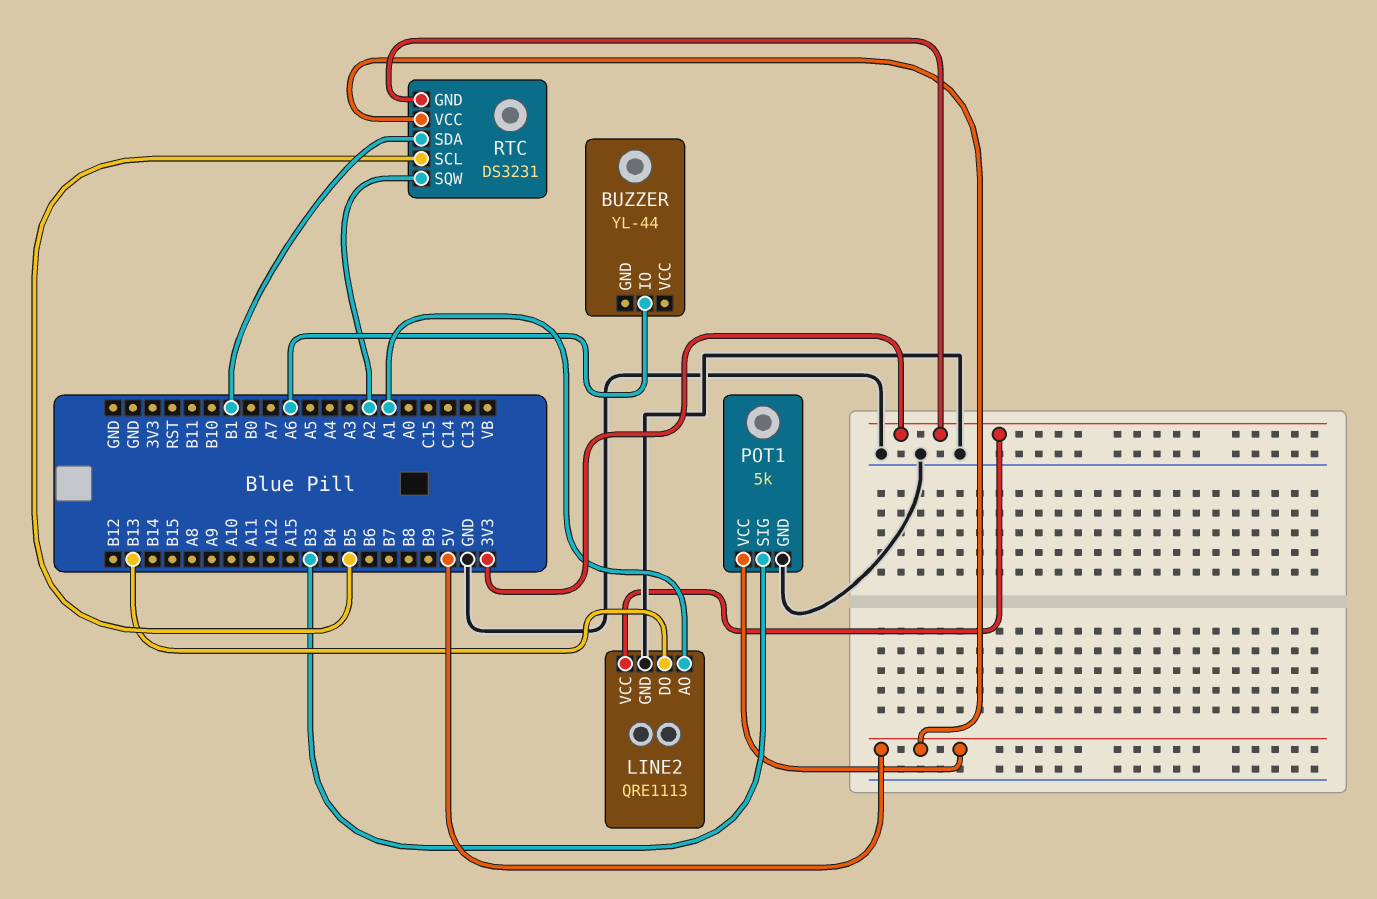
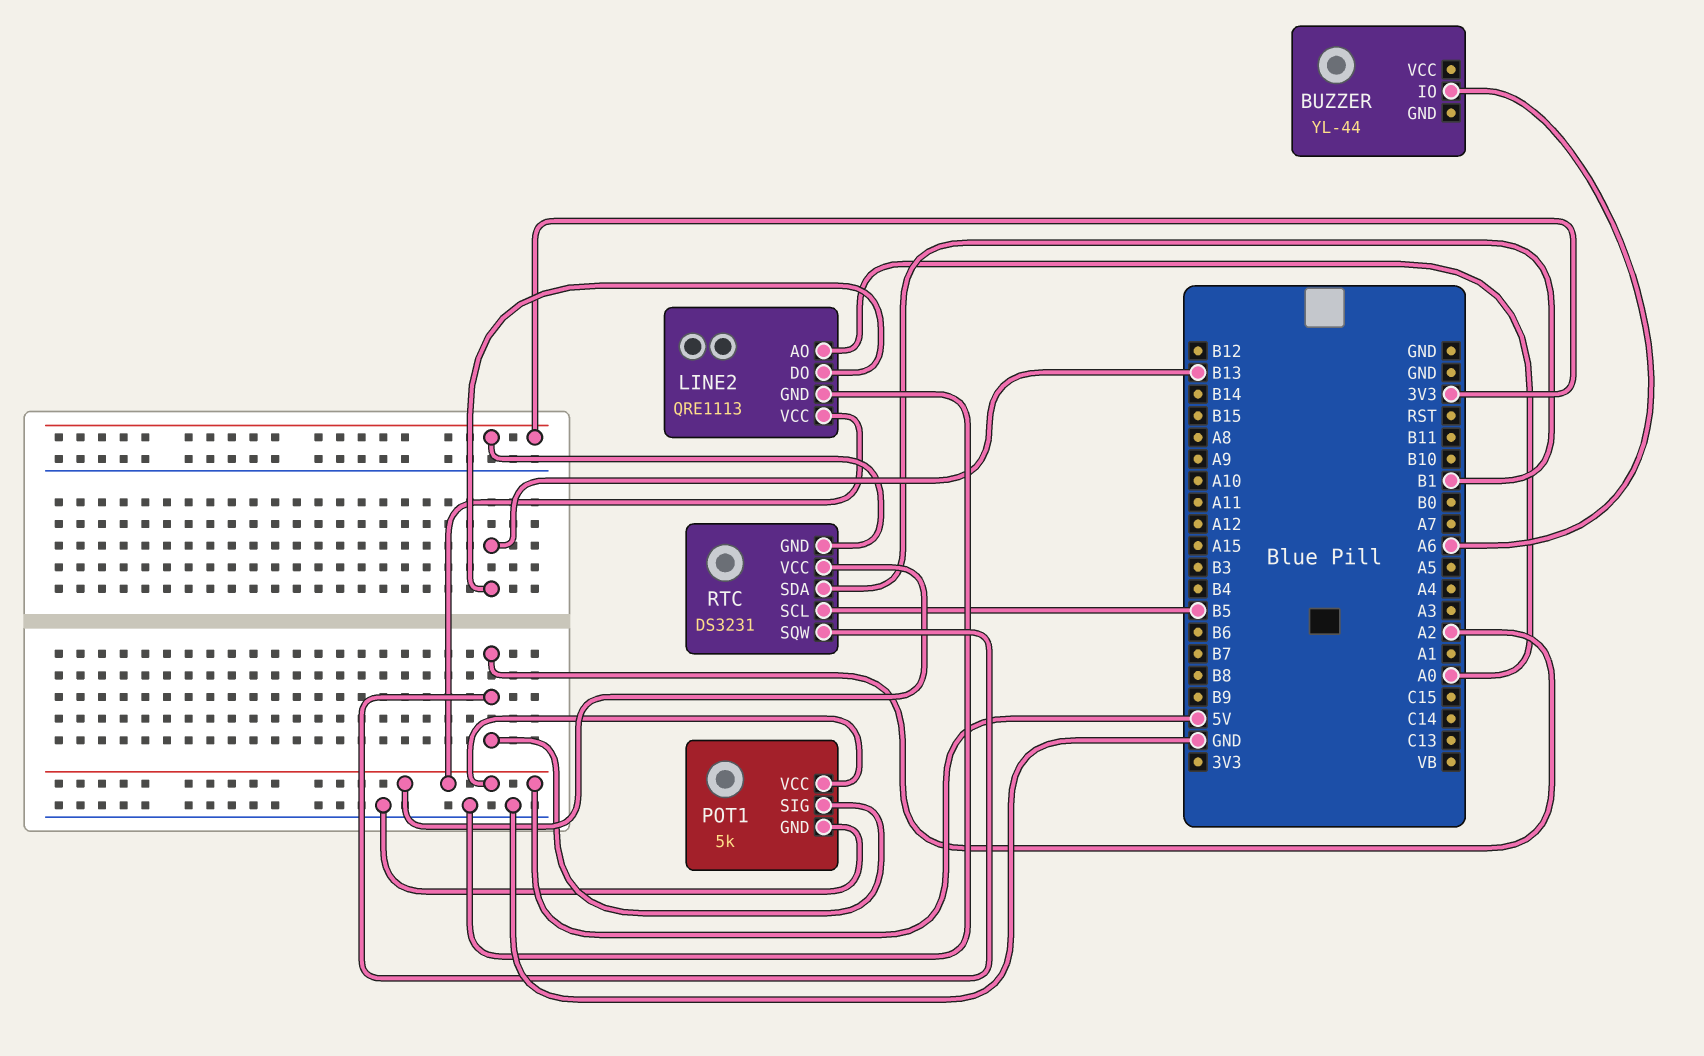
LINE2 pin AO: A1 -> A0
LINE2 pin VCC: 3V3 -> 5V
POT1 pin SIG: B3 -> A2

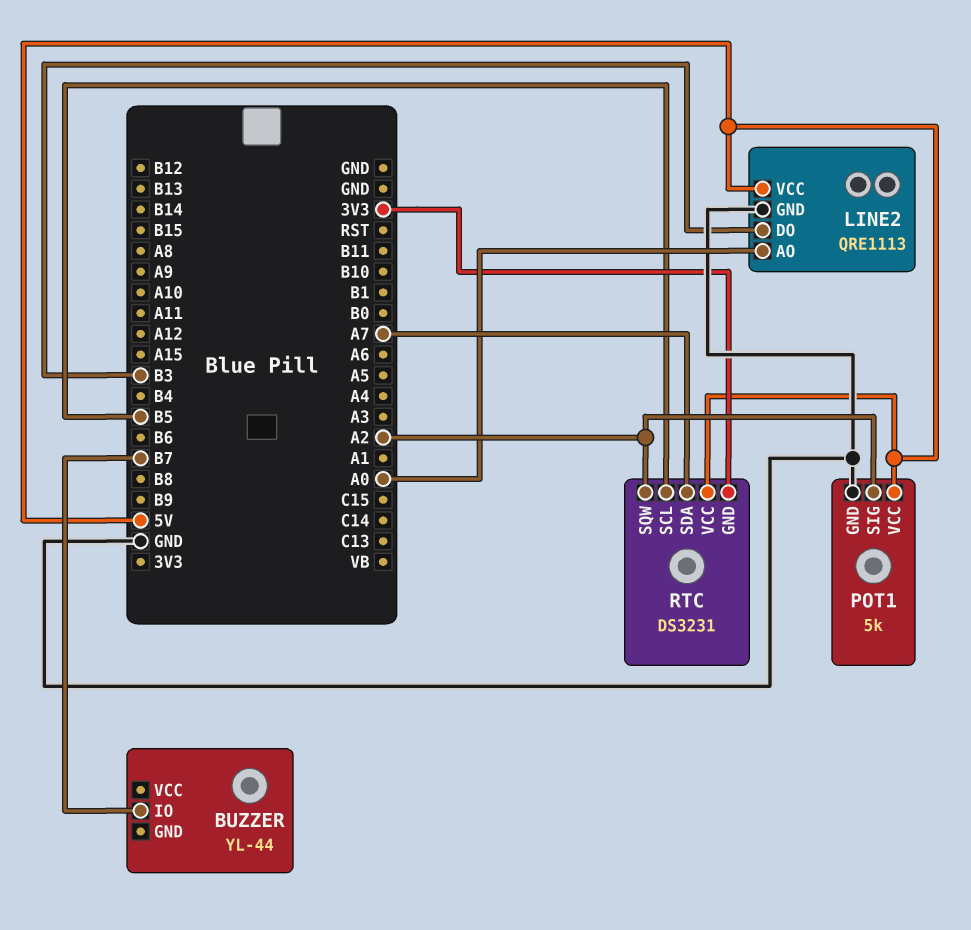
BUZZER pin IO: A6 -> B7
LINE2 pin DO: B13 -> B3
RTC pin SDA: B1 -> A7

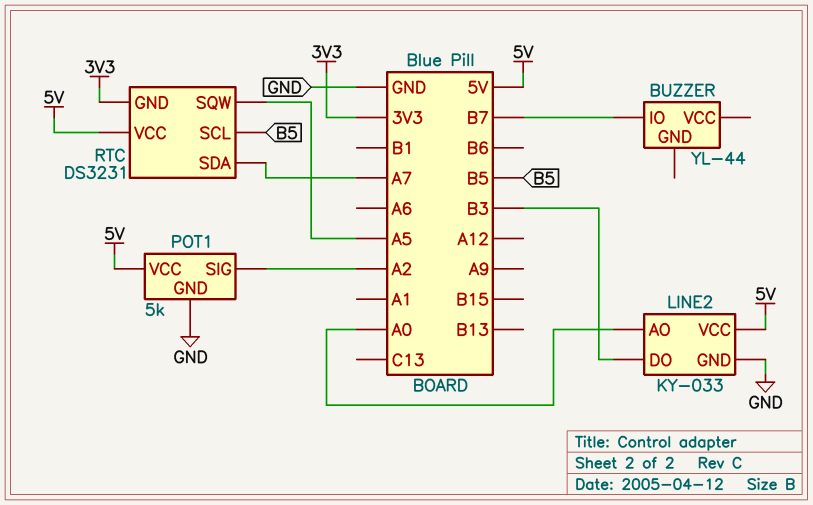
LINE2: QRE1113 -> KY-033
RTC pin SQW: A2 -> A5

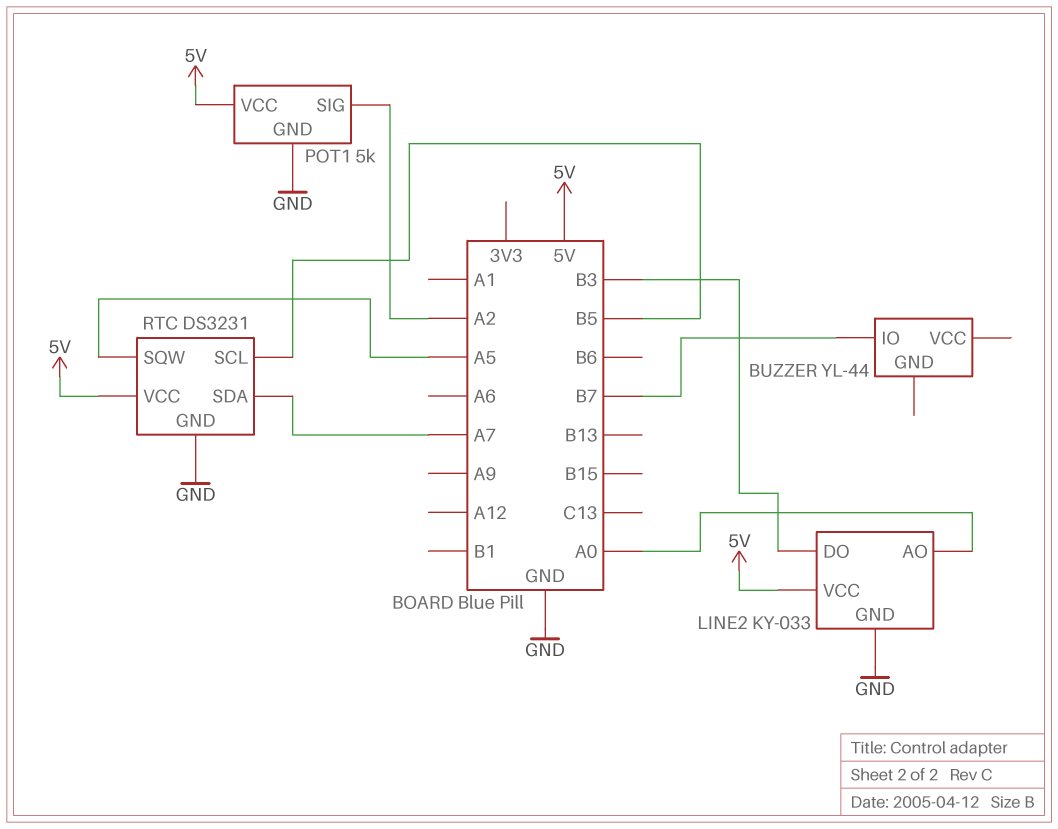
RTC pin GND: 3V3 -> GND

